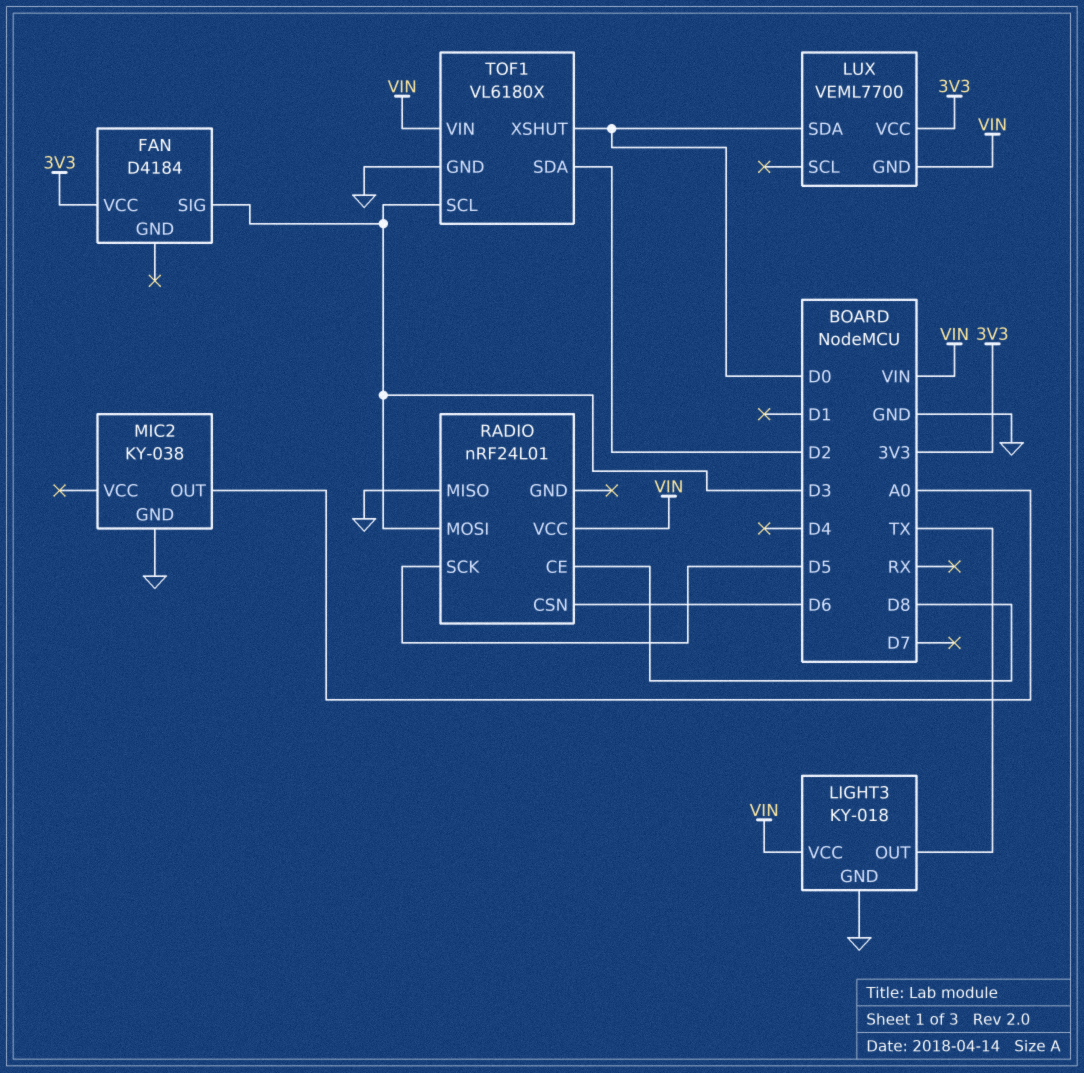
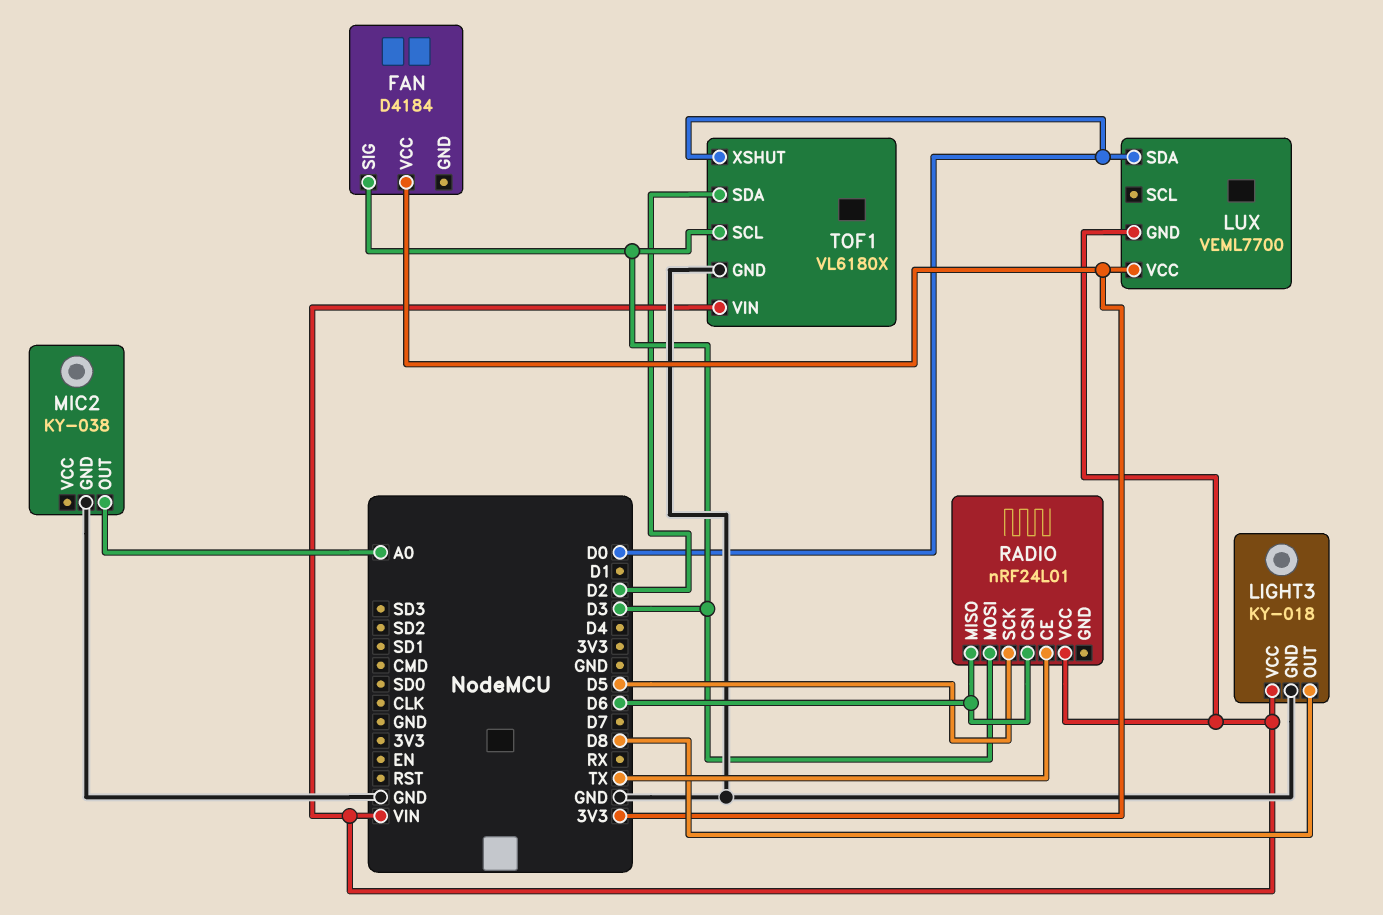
LIGHT3 pin OUT: TX -> D8
RADIO pin CE: D8 -> TX
RADIO pin MISO: GND -> D6

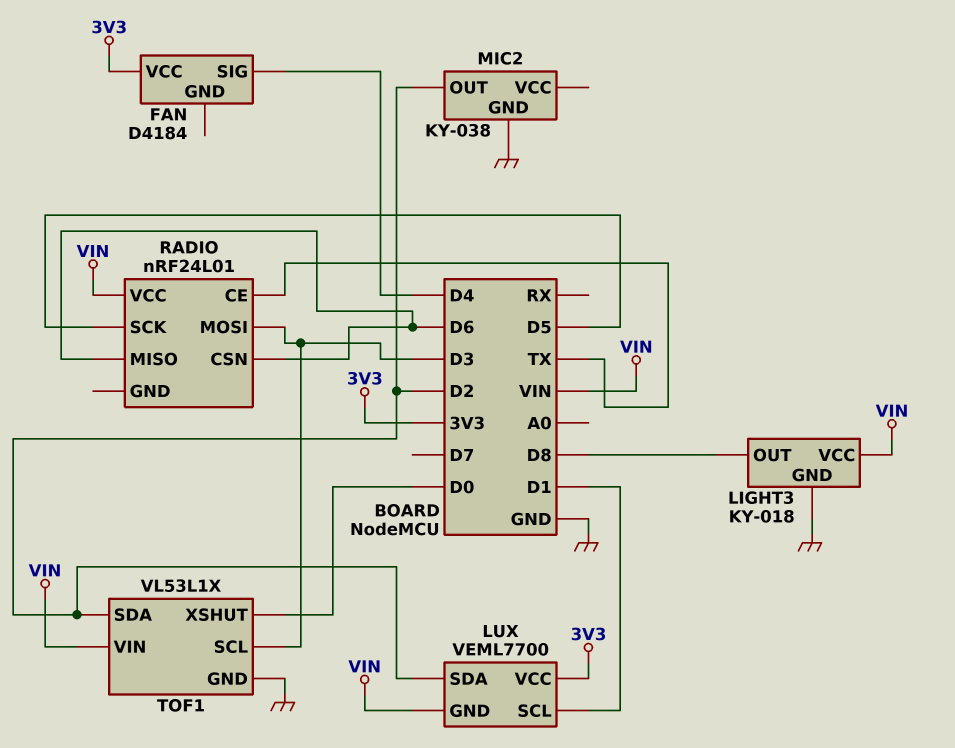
FAN pin SIG: D3 -> D4
LUX pin SCL: none -> D1
LUX pin SDA: D0 -> D2
MIC2 pin OUT: A0 -> D2
TOF1: VL6180X -> VL53L1X

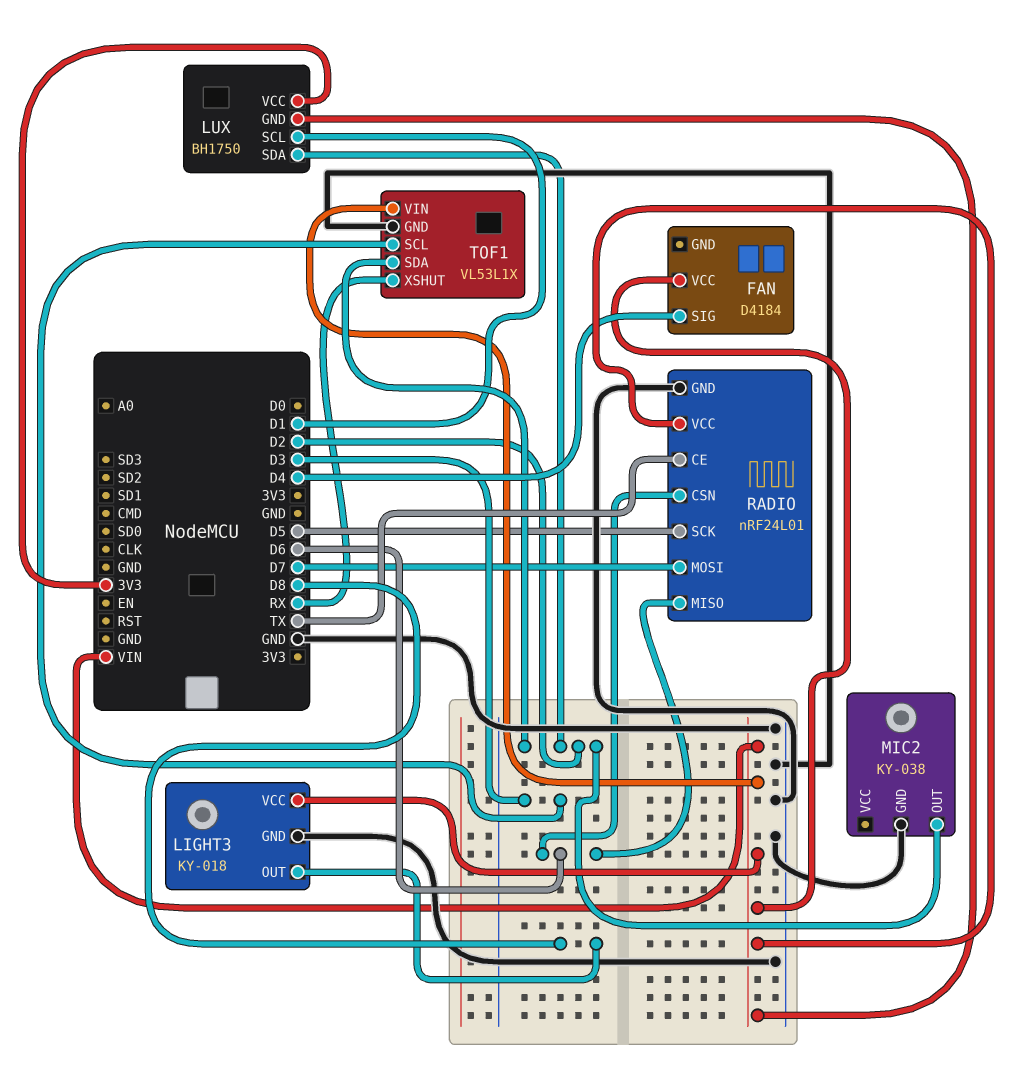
FAN pin VCC: 3V3 -> VIN
LUX: VEML7700 -> BH1750
RADIO pin GND: none -> GND
RADIO pin MOSI: D3 -> D7
TOF1 pin XSHUT: D0 -> RX

